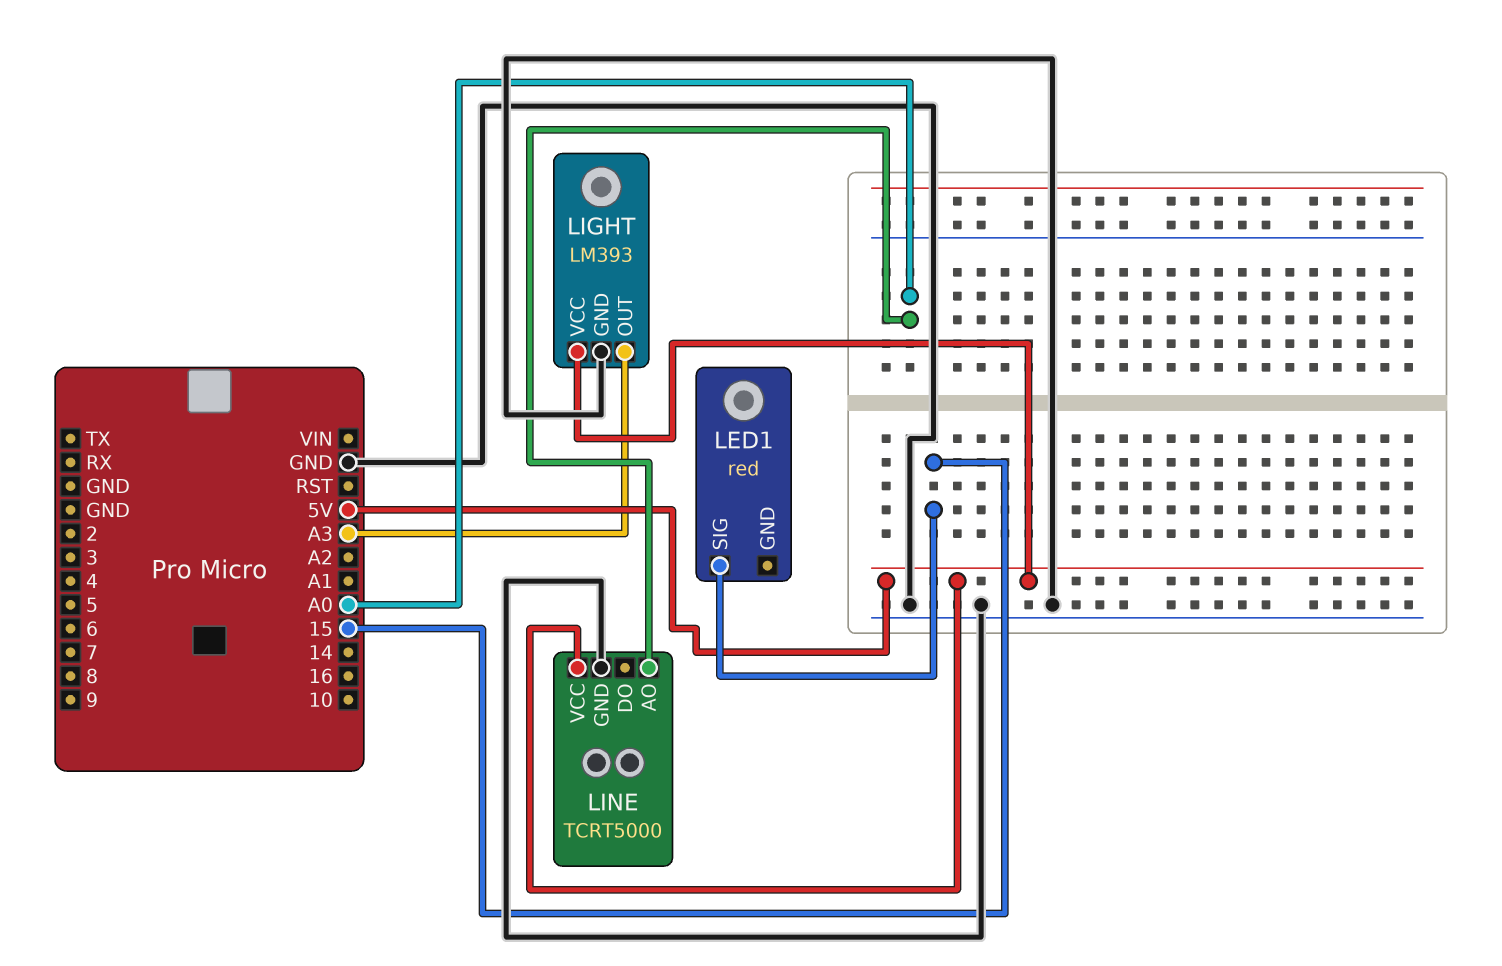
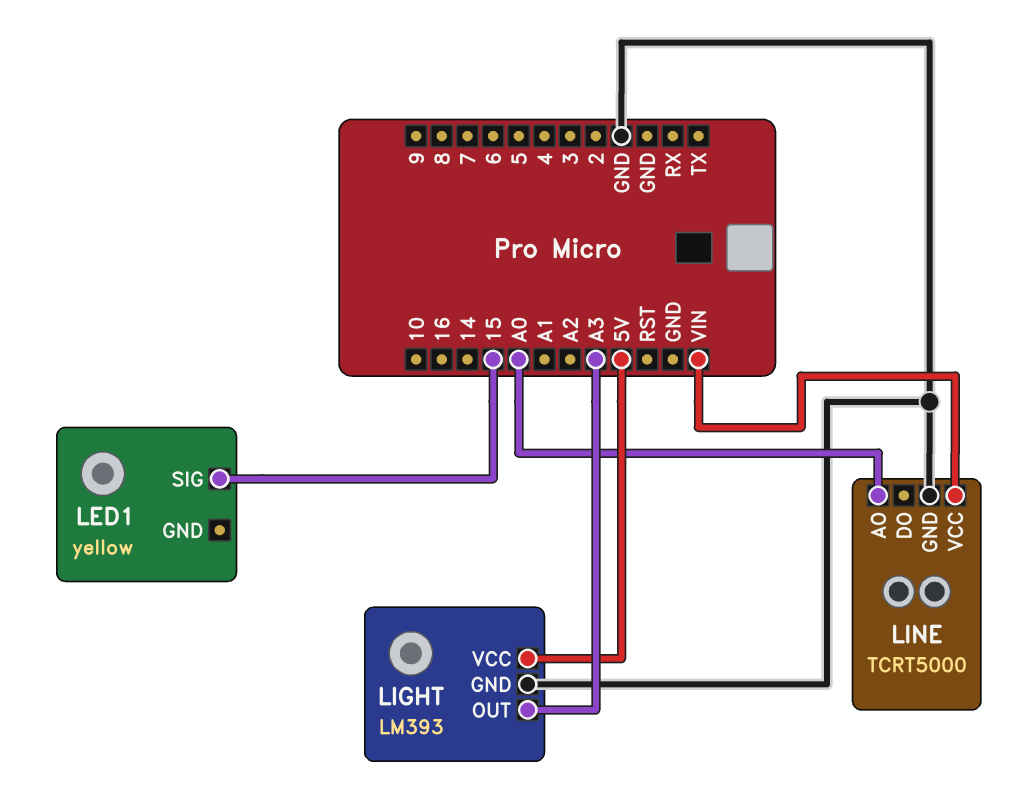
LED1: red -> yellow
LINE pin VCC: 5V -> VIN

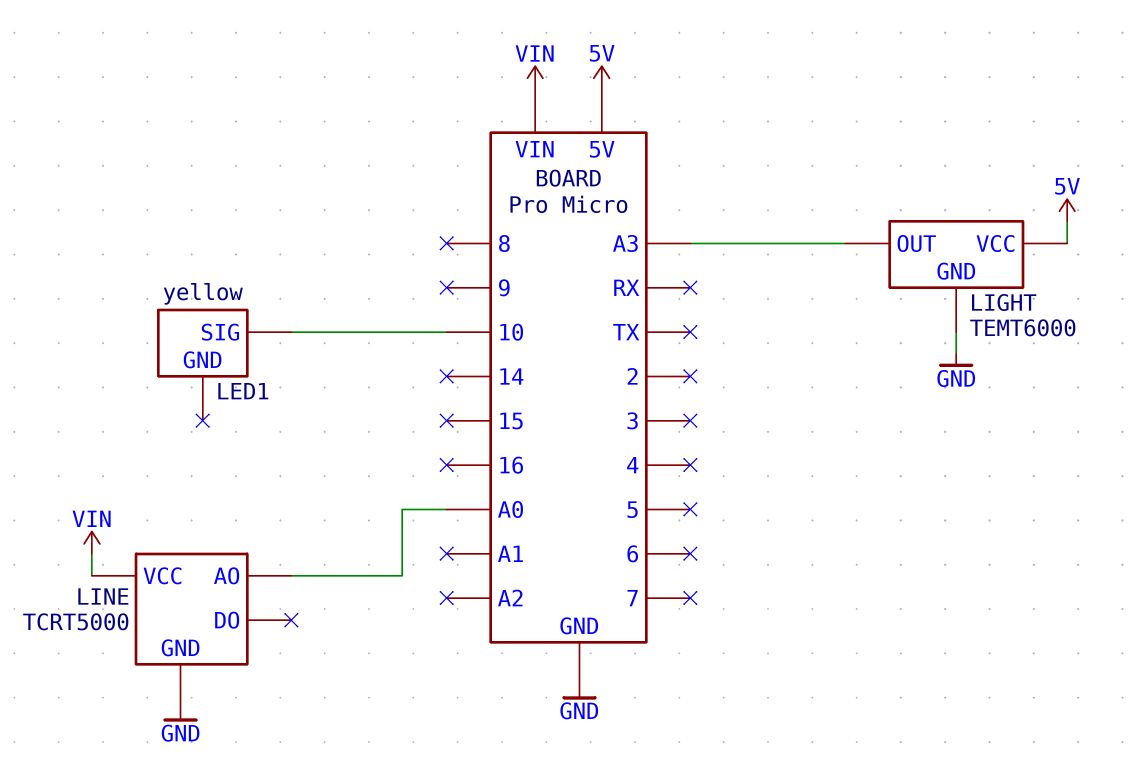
LED1 pin SIG: 15 -> 10
LIGHT: LM393 -> TEMT6000

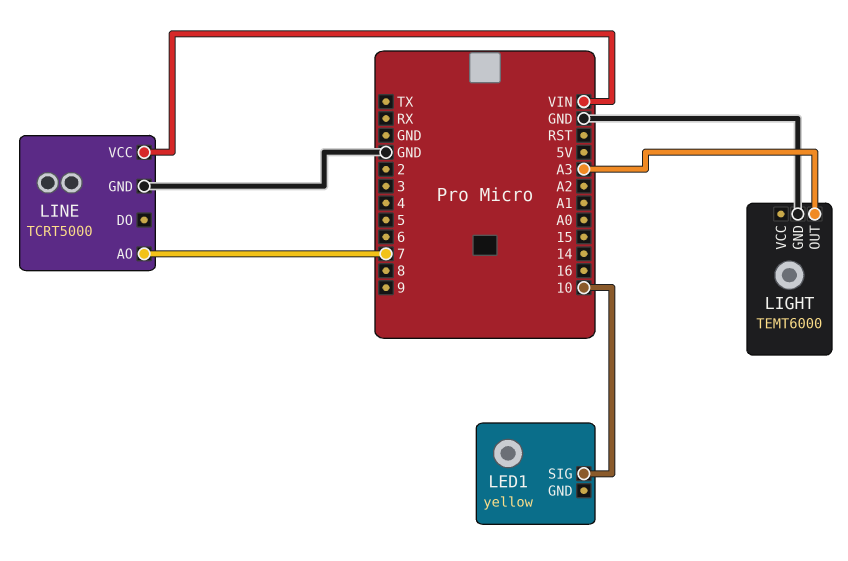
LIGHT pin VCC: 5V -> none
LINE pin AO: A0 -> 7

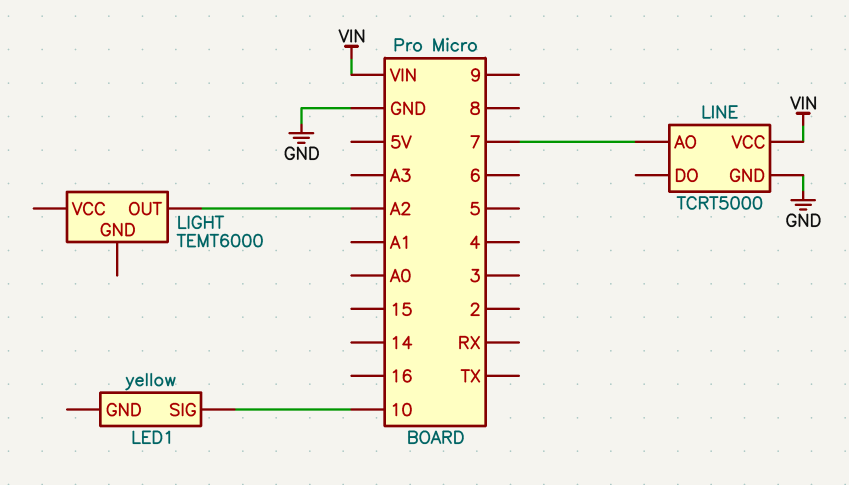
LIGHT pin GND: GND -> none
LIGHT pin OUT: A3 -> A2

